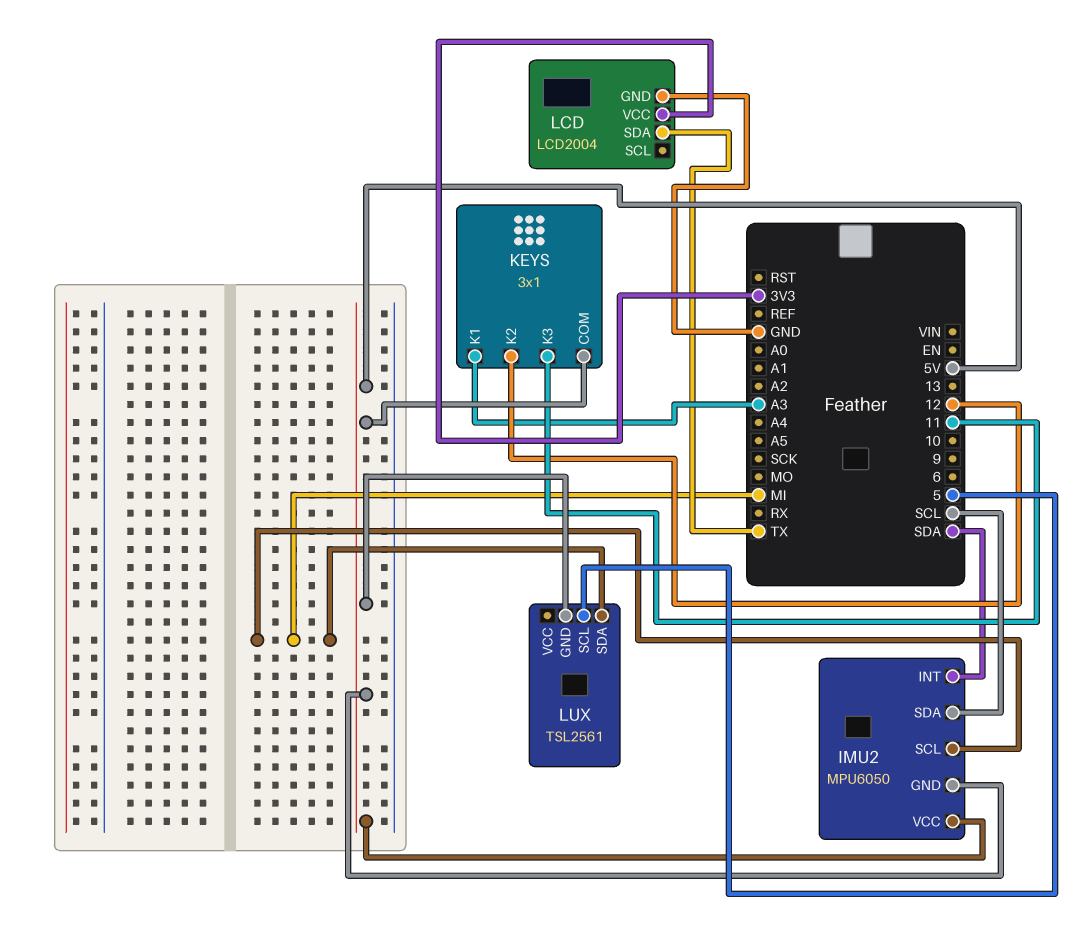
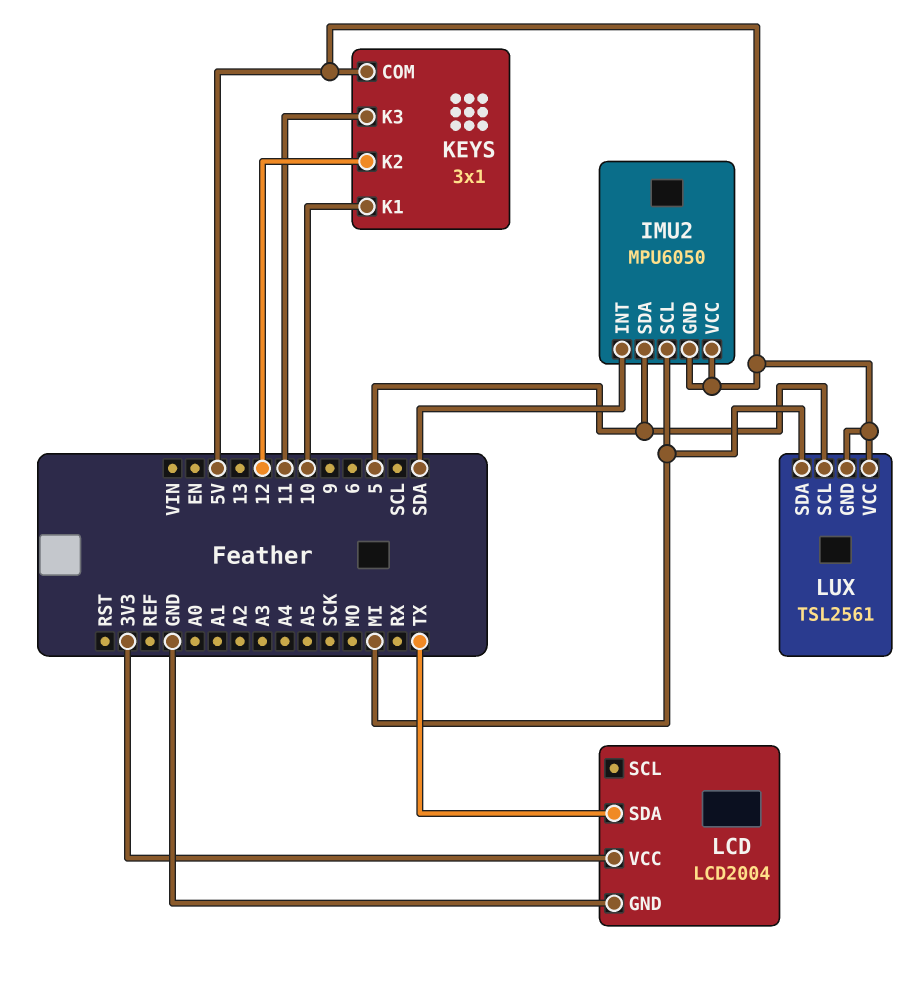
IMU2 pin SDA: SCL -> 5
KEYS pin K1: A3 -> 10
LUX pin VCC: none -> 5V

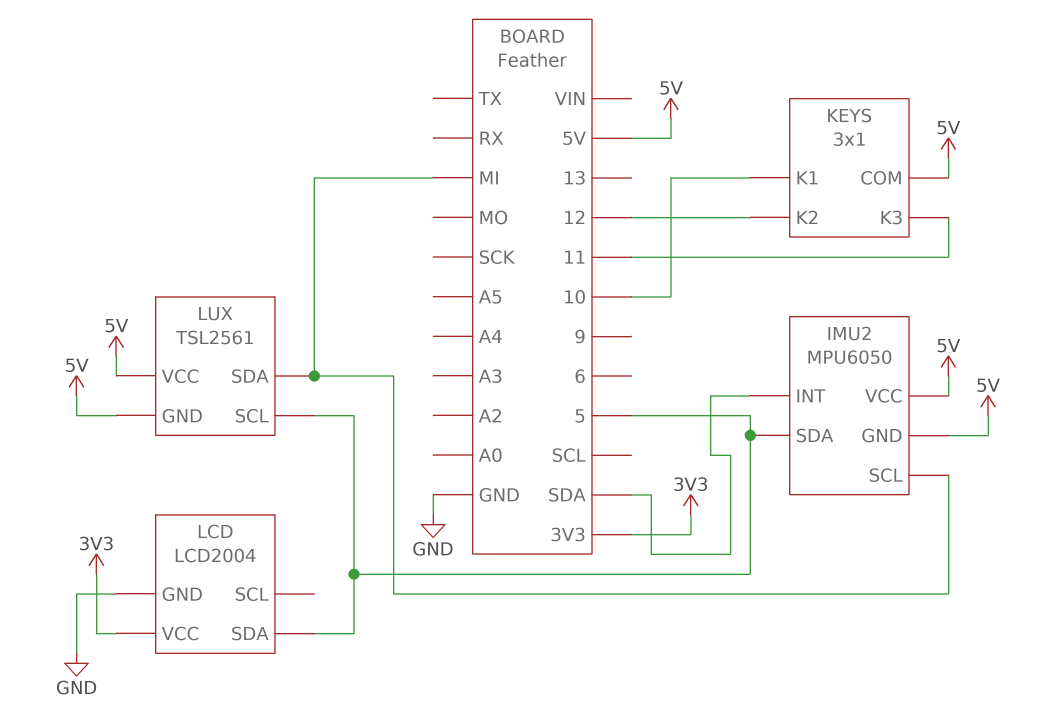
LCD pin SDA: TX -> 5

